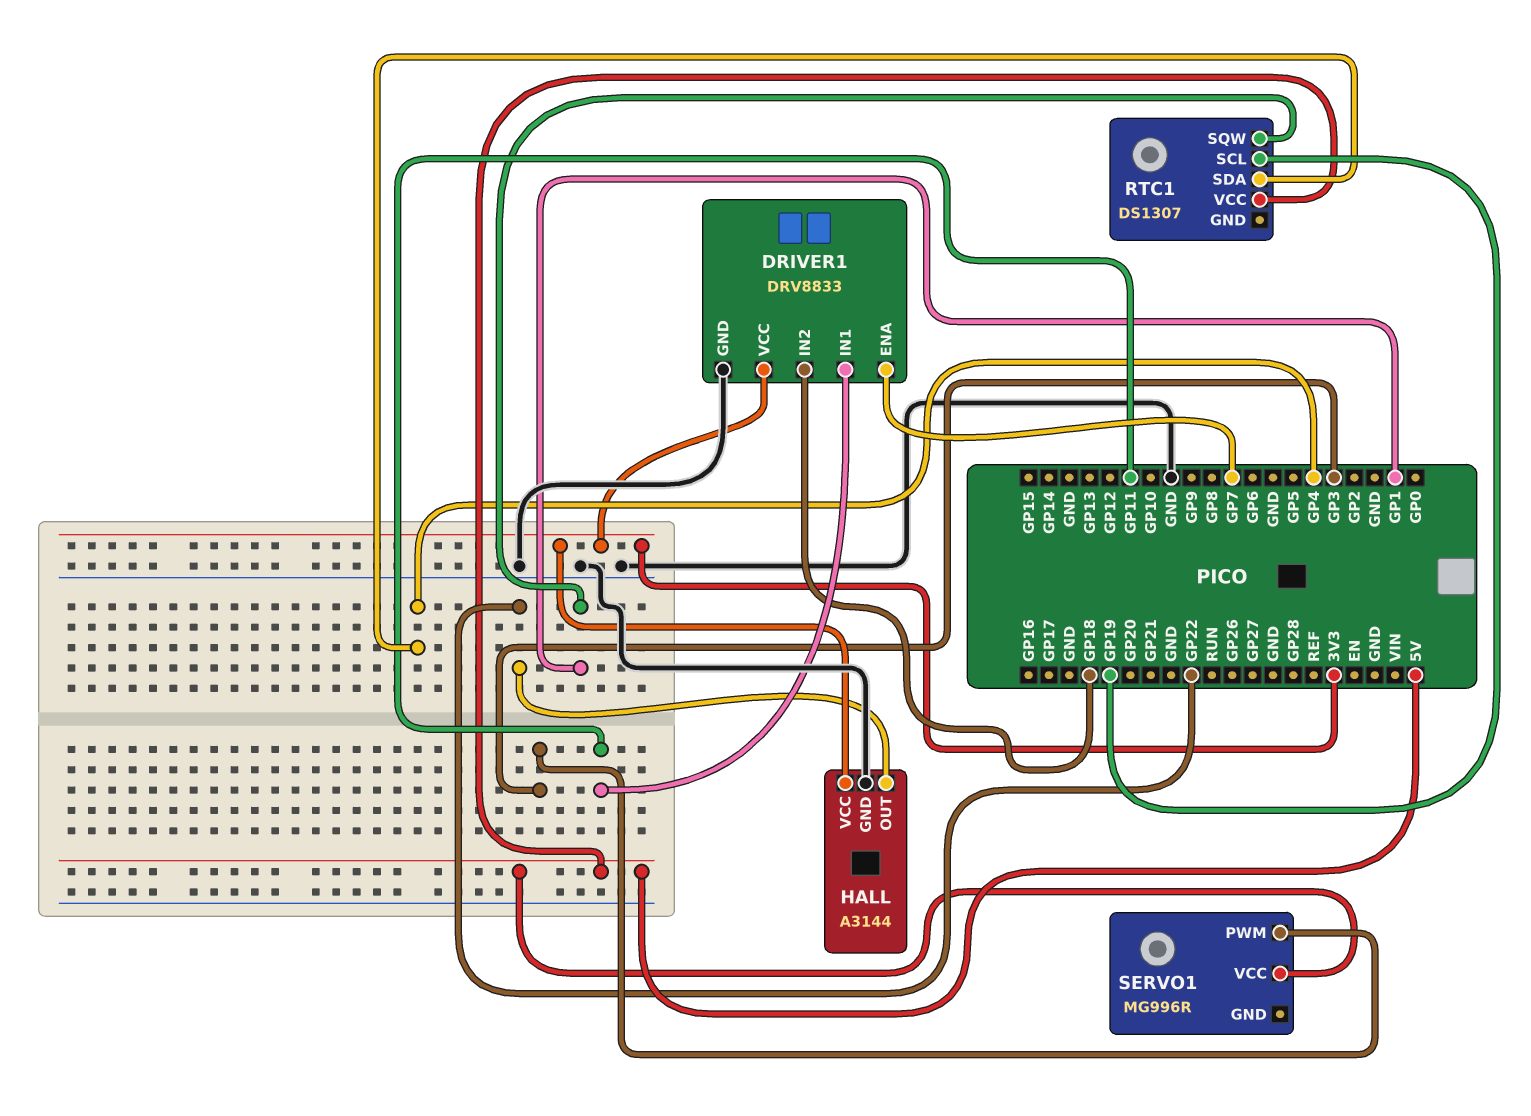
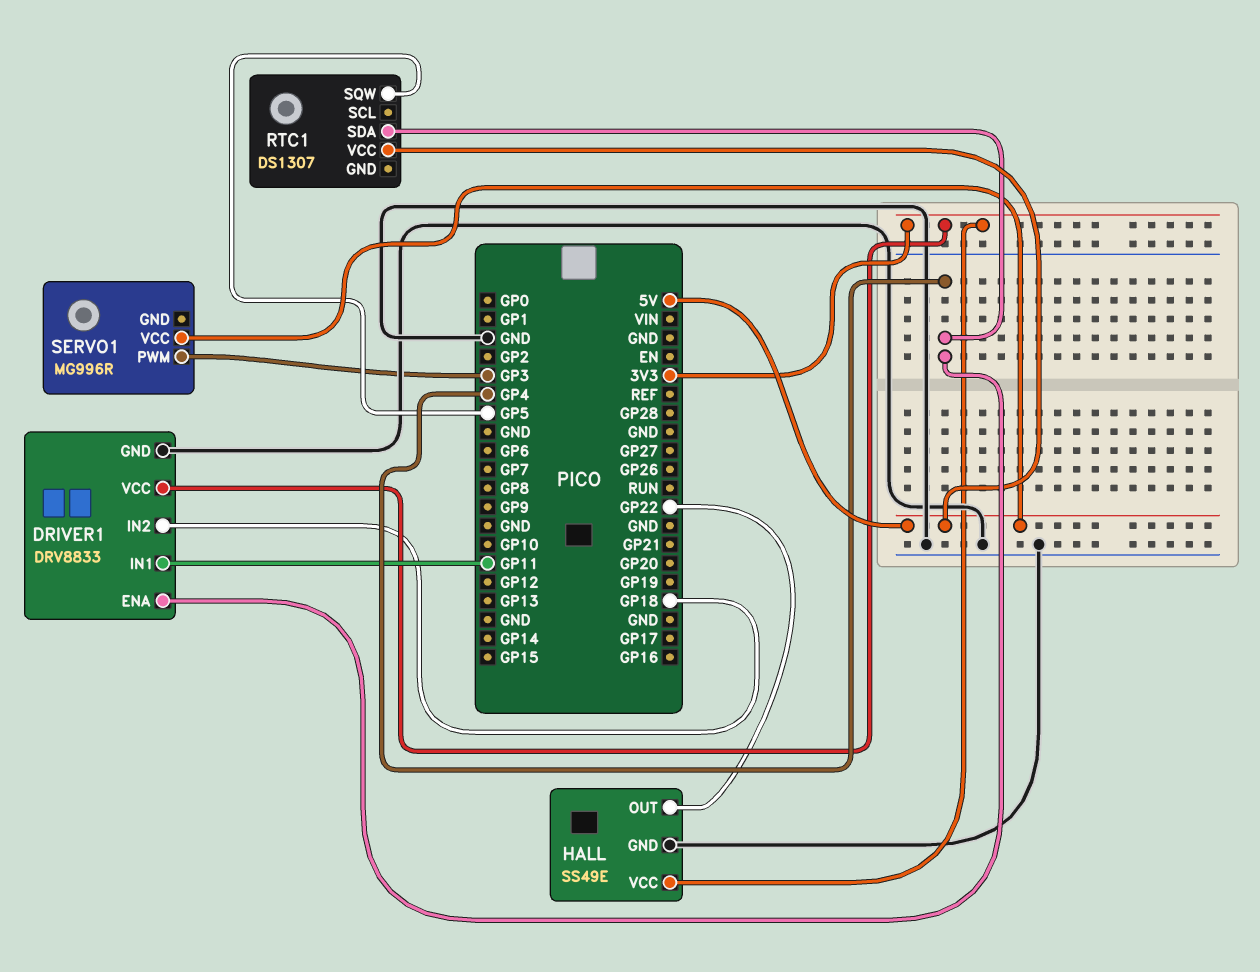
DRIVER1 pin ENA: GP7 -> GP4
HALL: A3144 -> SS49E
RTC1 pin SCL: GP19 -> none
RTC1 pin SQW: GP1 -> GP5

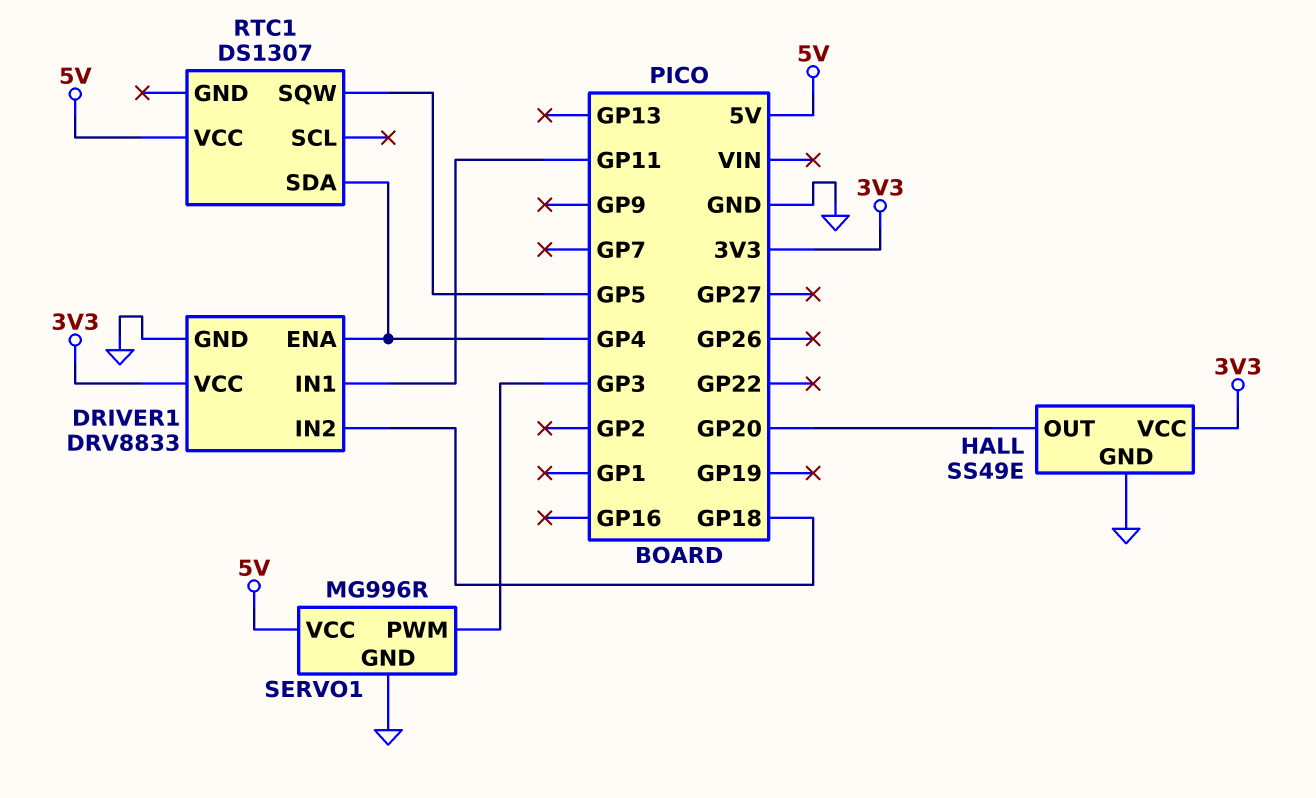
HALL pin OUT: GP22 -> GP20
SERVO1 pin GND: none -> GND

